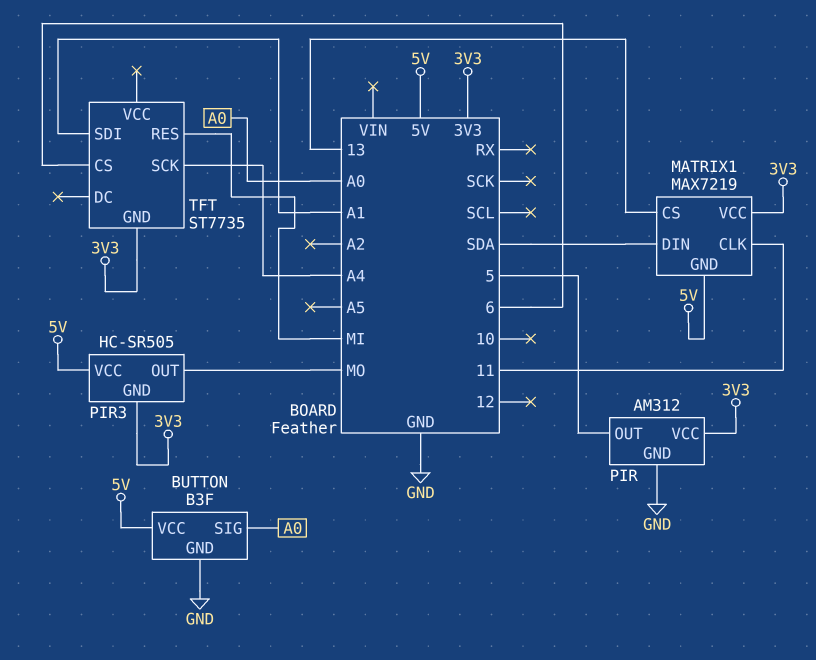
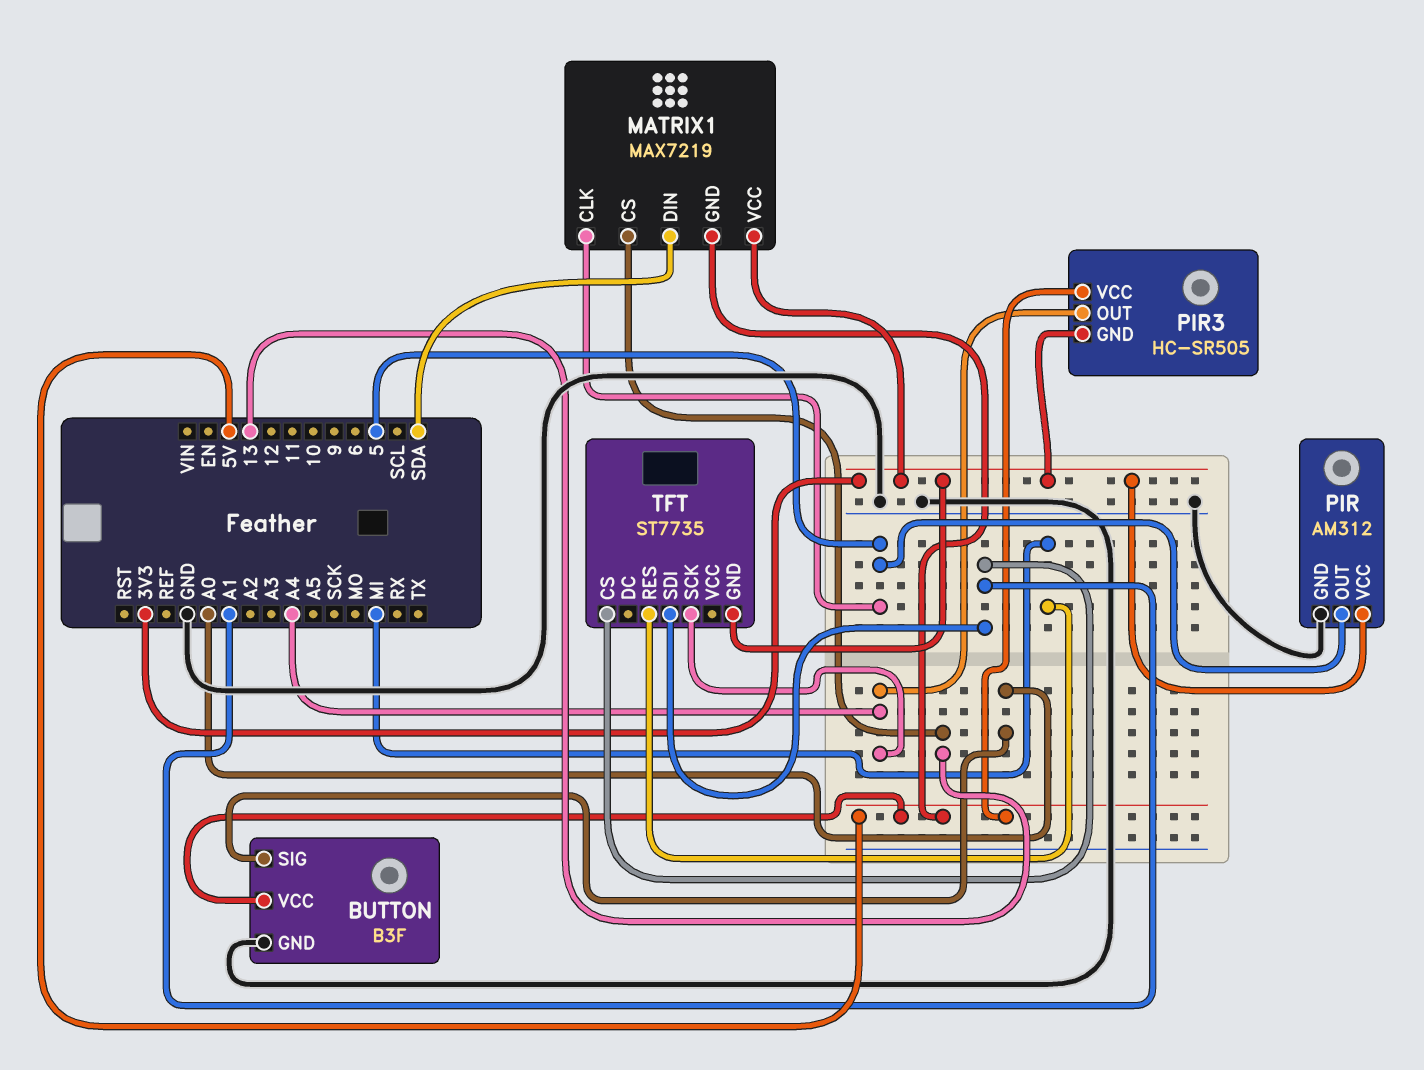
MATRIX1 pin CLK: 11 -> 5
PIR3 pin OUT: MO -> A4
TFT pin CS: 6 -> A1

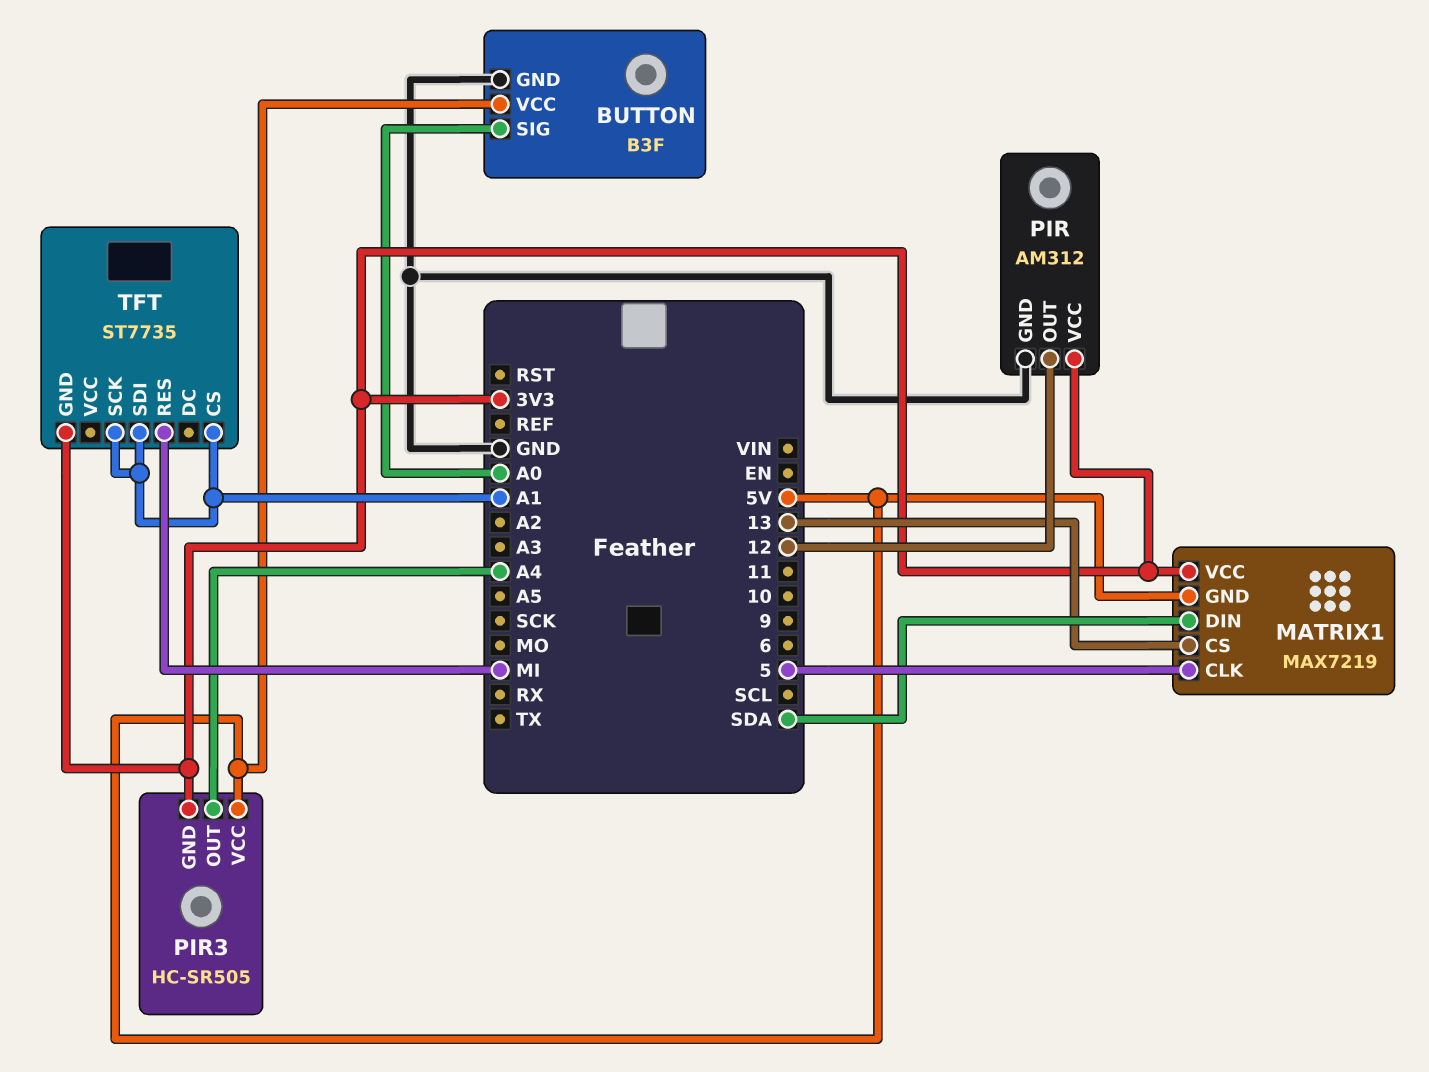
PIR pin OUT: 5 -> 12
TFT pin SCK: A4 -> A1

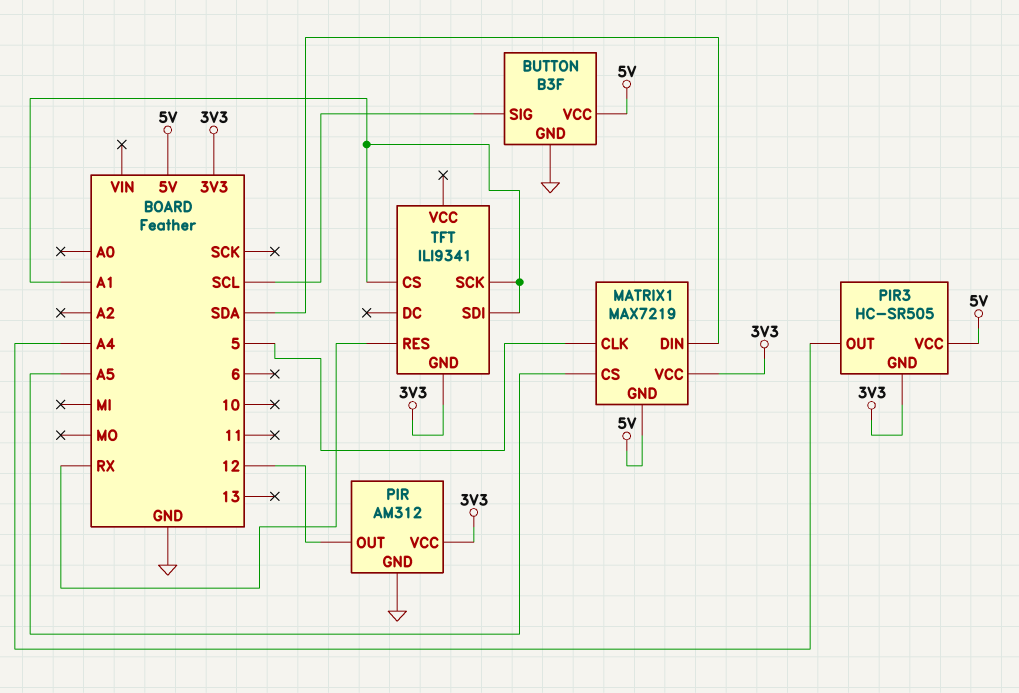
BUTTON pin SIG: A0 -> SCL
MATRIX1 pin CS: 13 -> A5
TFT: ST7735 -> ILI9341
TFT pin RES: MI -> RX

